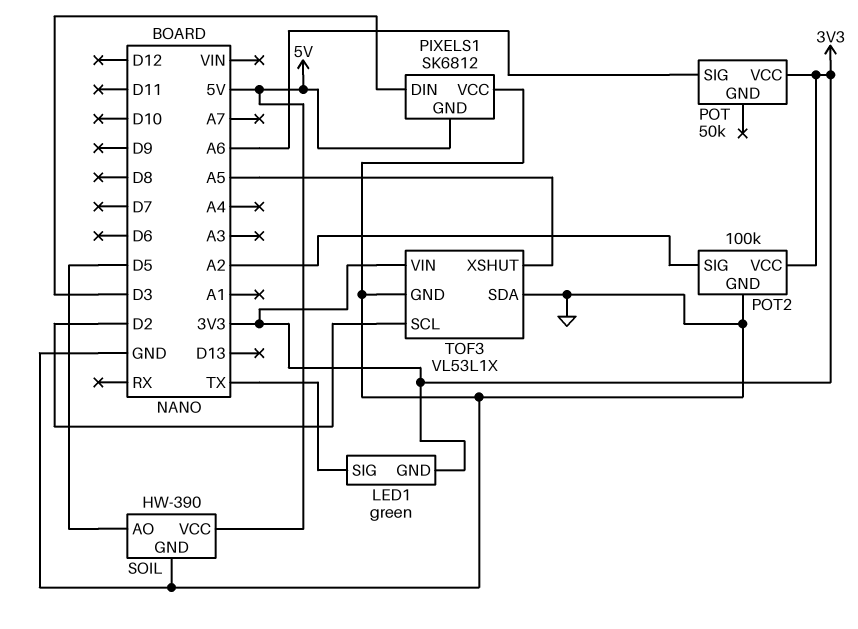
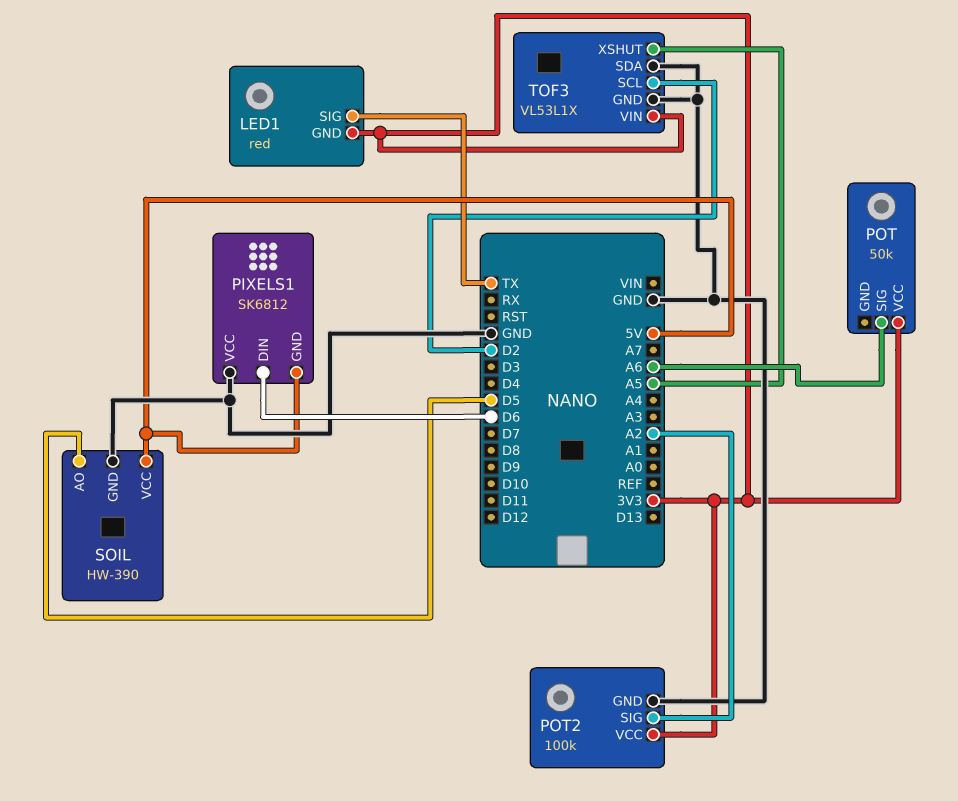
LED1: green -> red
PIXELS1 pin DIN: D3 -> D6

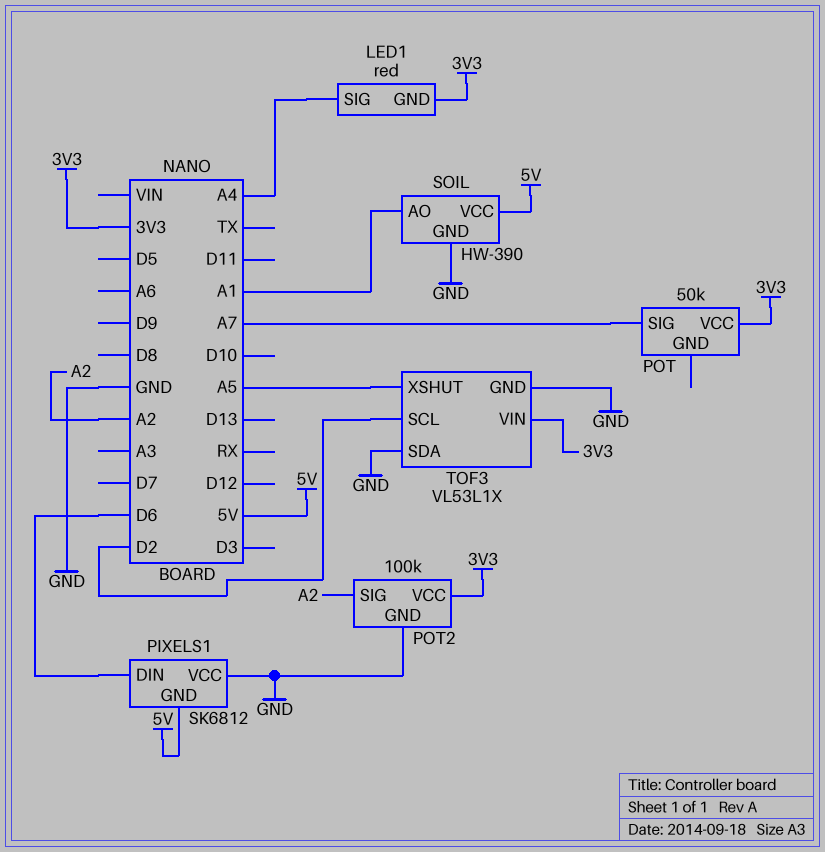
LED1 pin SIG: TX -> A4
POT pin SIG: A6 -> A7
SOIL pin AO: D5 -> A1

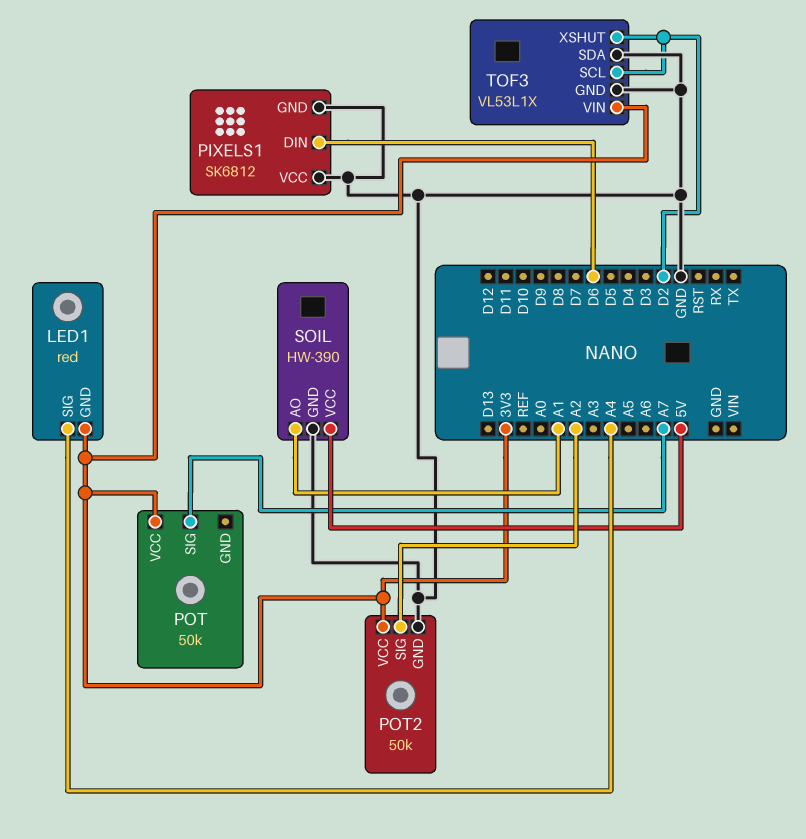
PIXELS1 pin GND: 5V -> GND
POT2: 100k -> 50k
TOF3 pin XSHUT: A5 -> D2

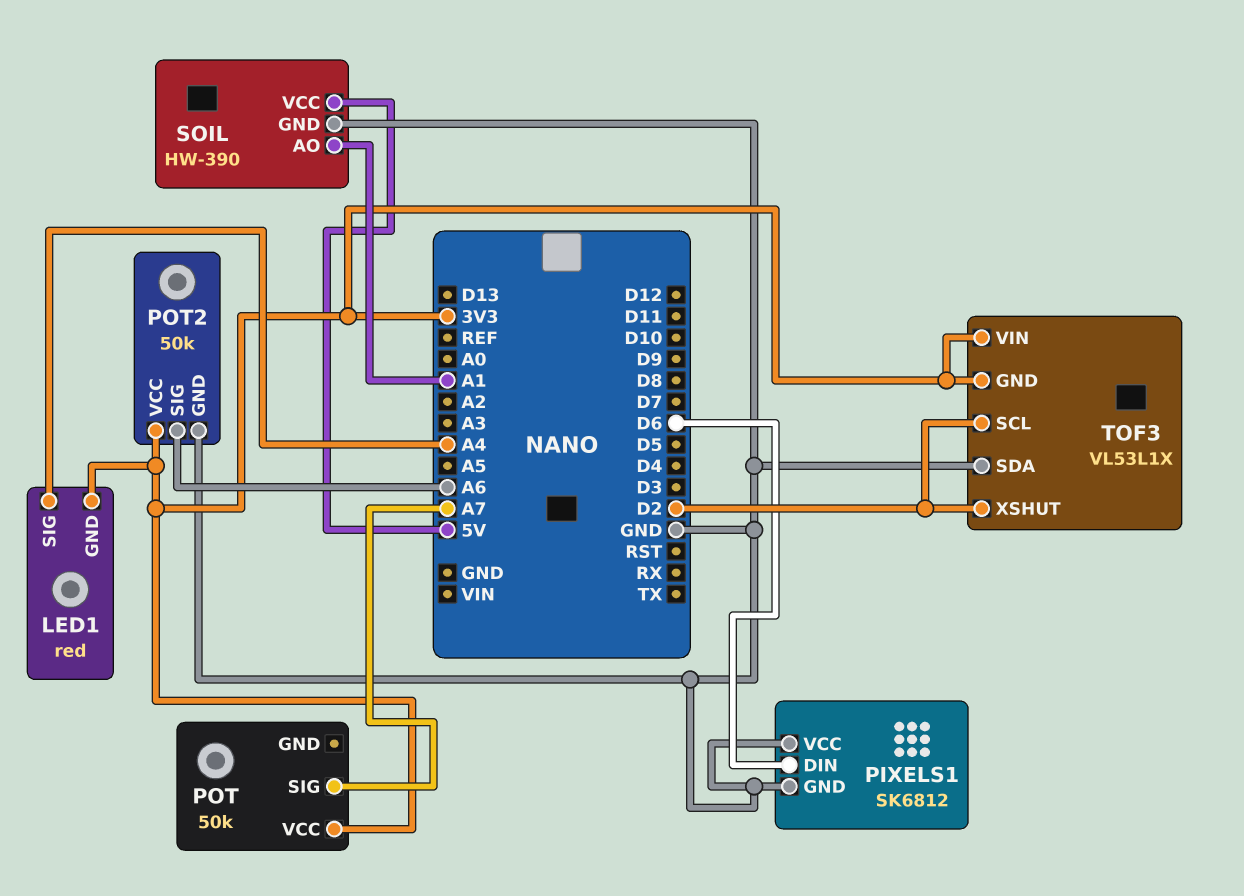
POT2 pin SIG: A2 -> A6
TOF3 pin GND: GND -> 3V3

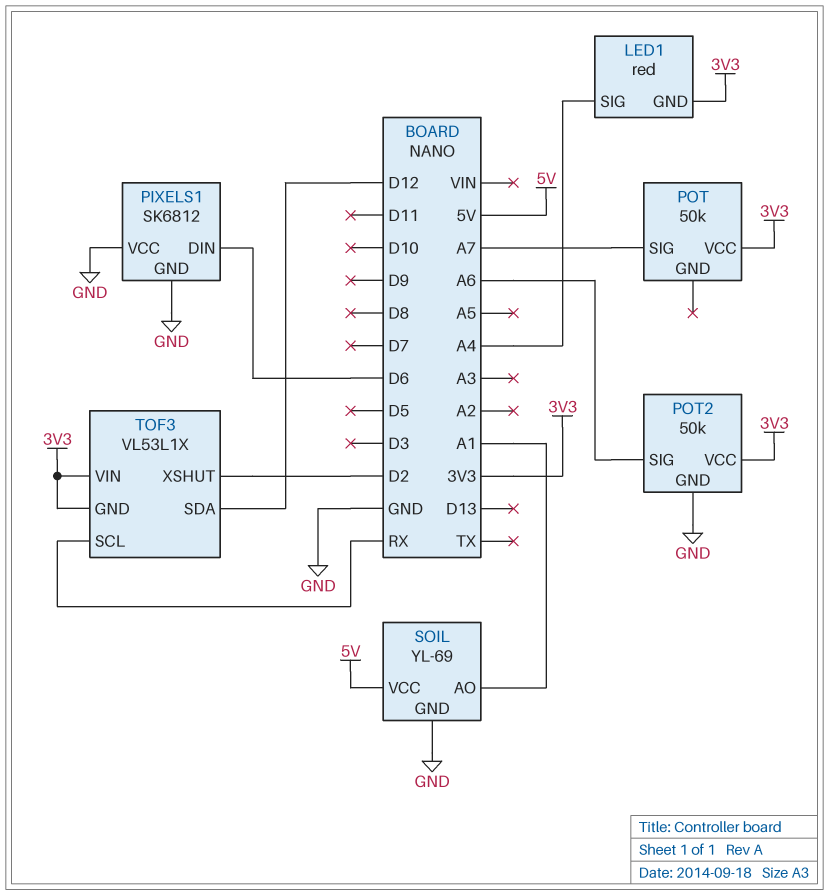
SOIL: HW-390 -> YL-69
TOF3 pin SCL: D2 -> RX
TOF3 pin SDA: GND -> D12

